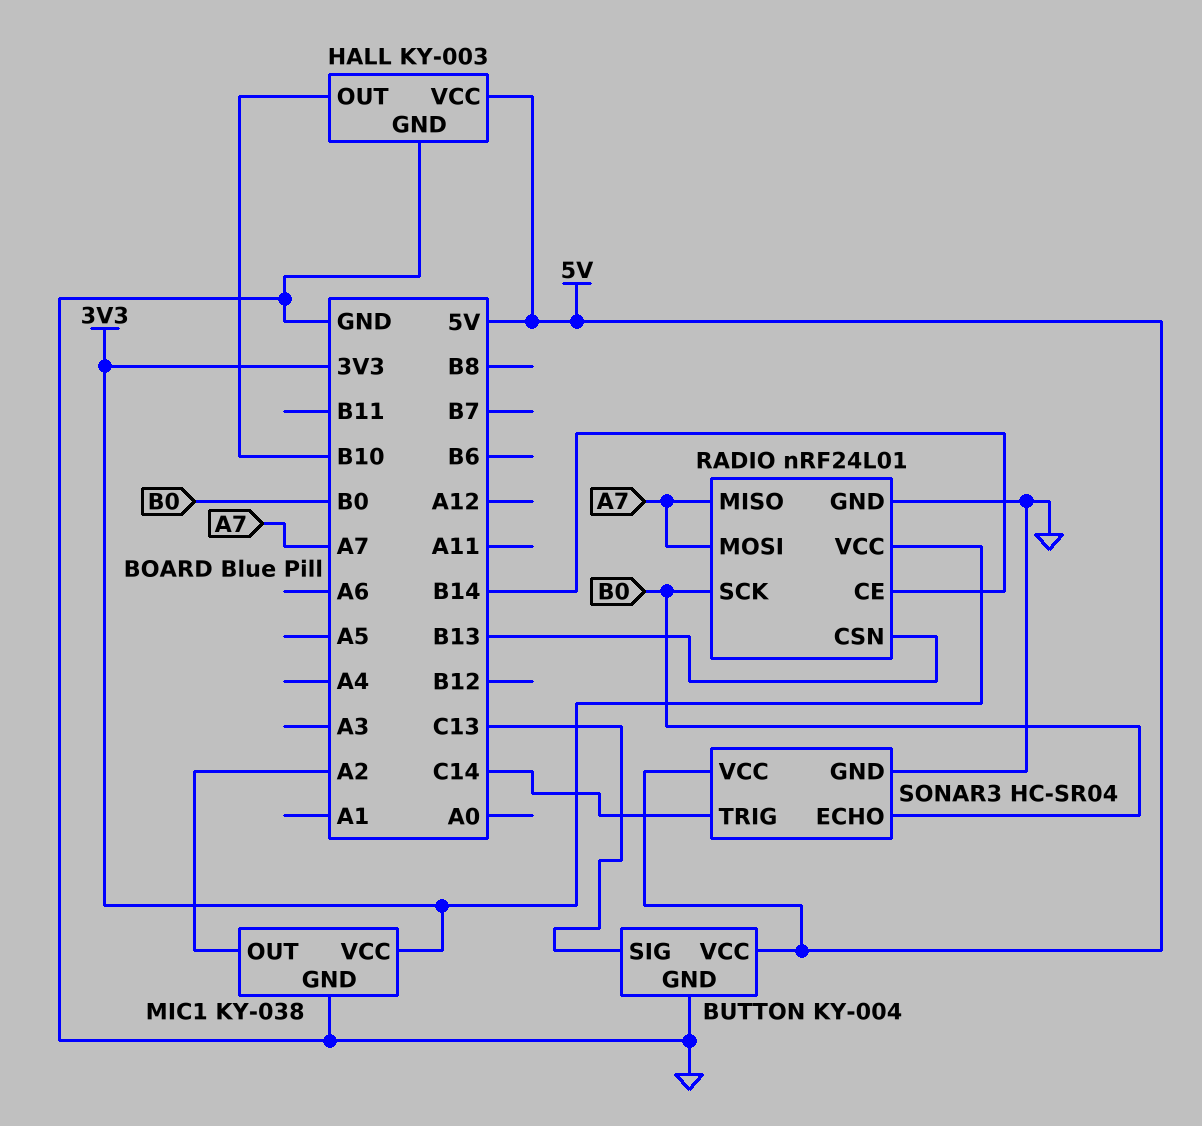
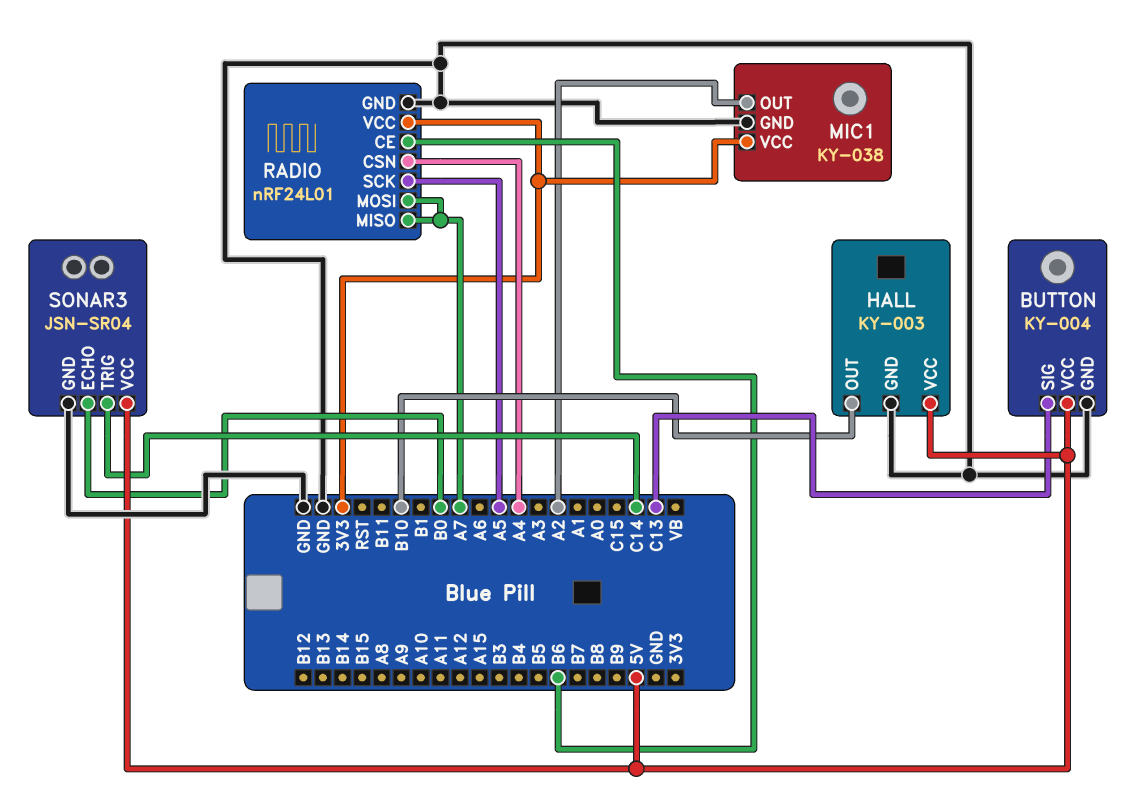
RADIO pin CE: B14 -> B6
RADIO pin CSN: B13 -> A4
RADIO pin SCK: B0 -> A5
SONAR3: HC-SR04 -> JSN-SR04

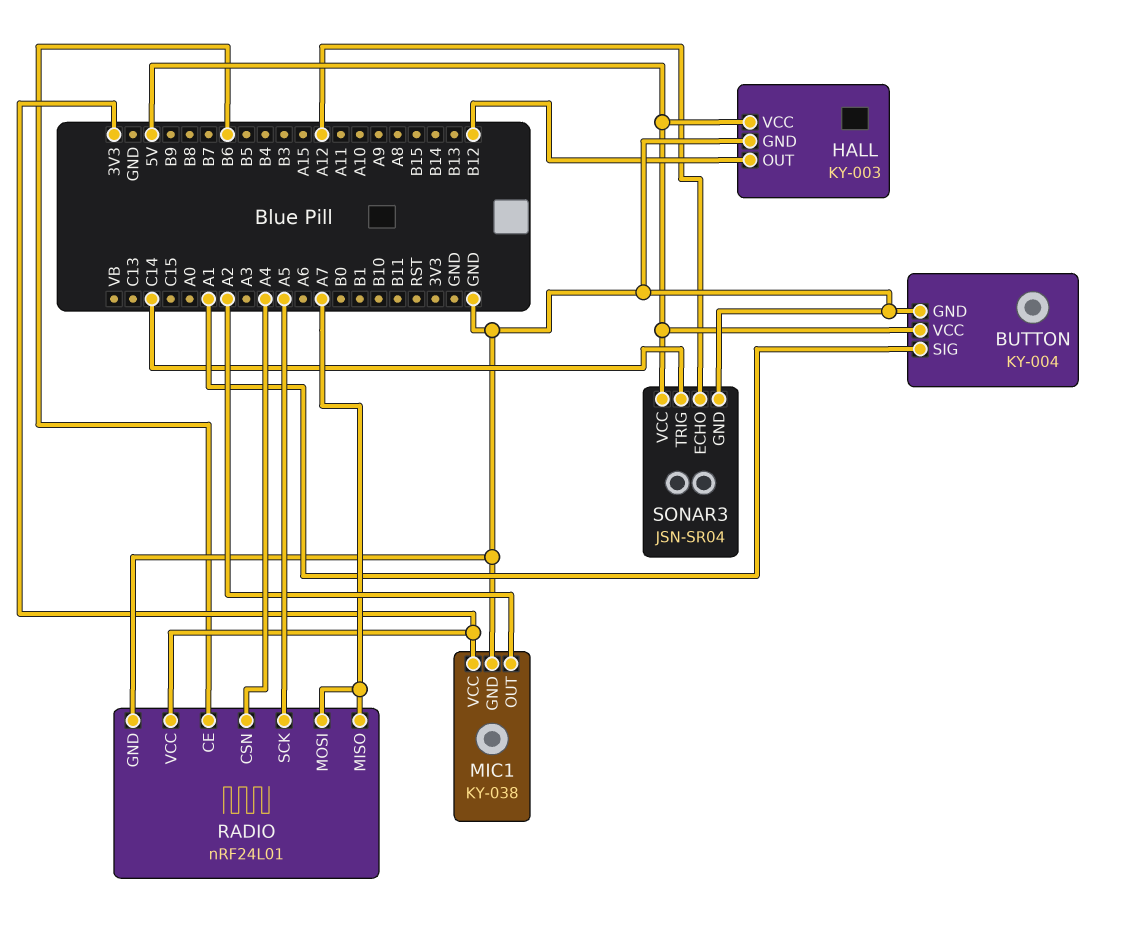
BUTTON pin SIG: C13 -> A1
HALL pin OUT: B10 -> B12
SONAR3 pin ECHO: B0 -> A12

